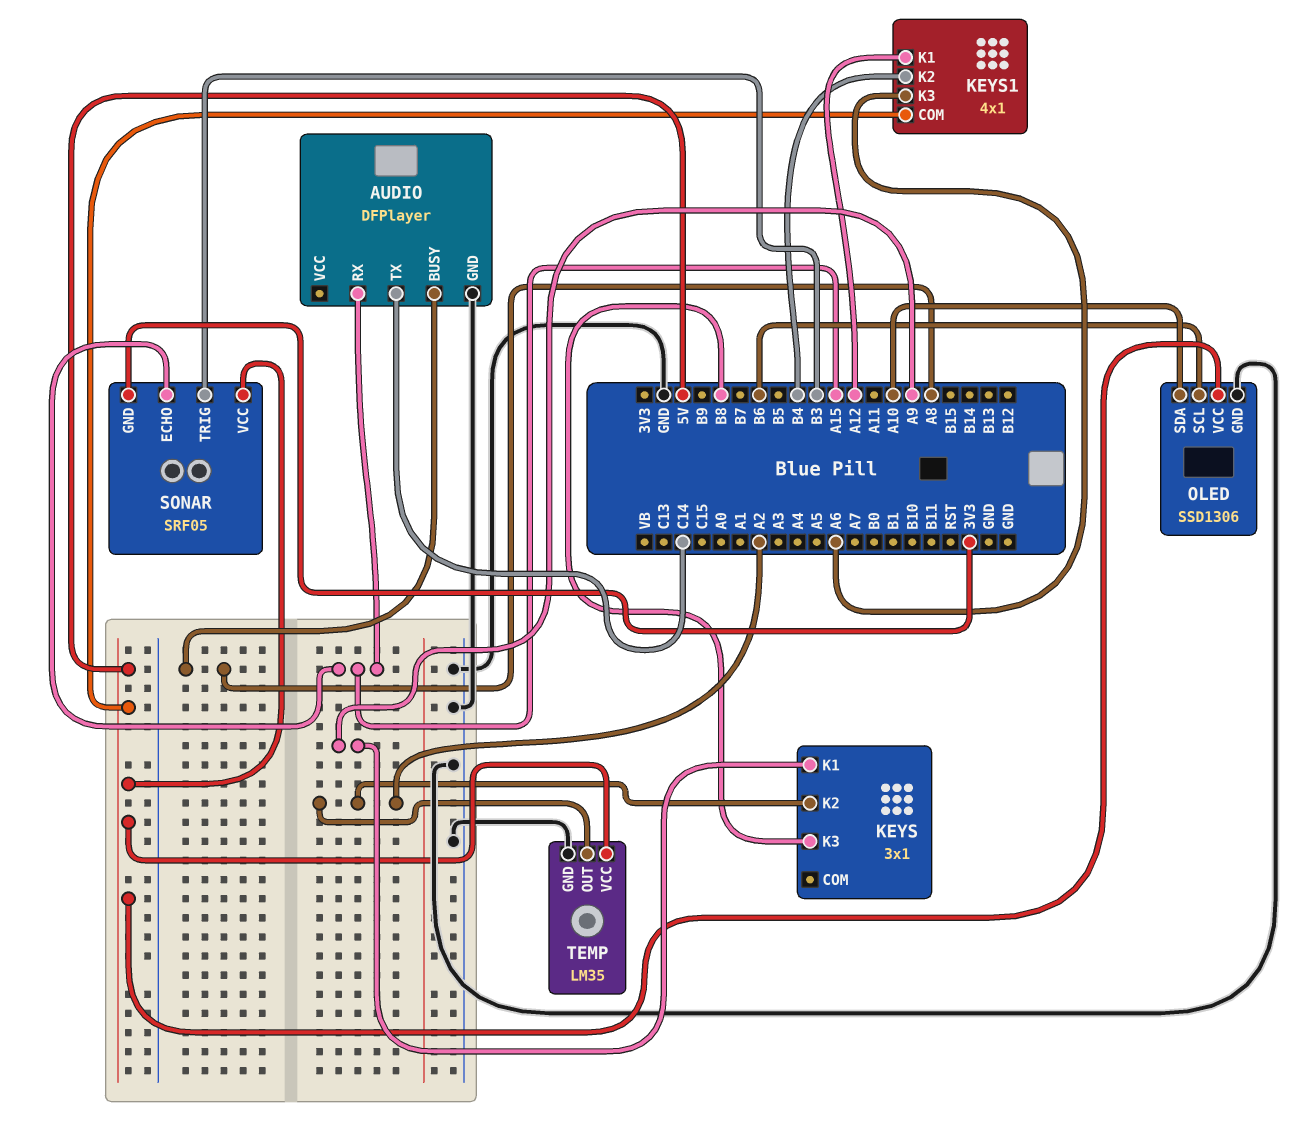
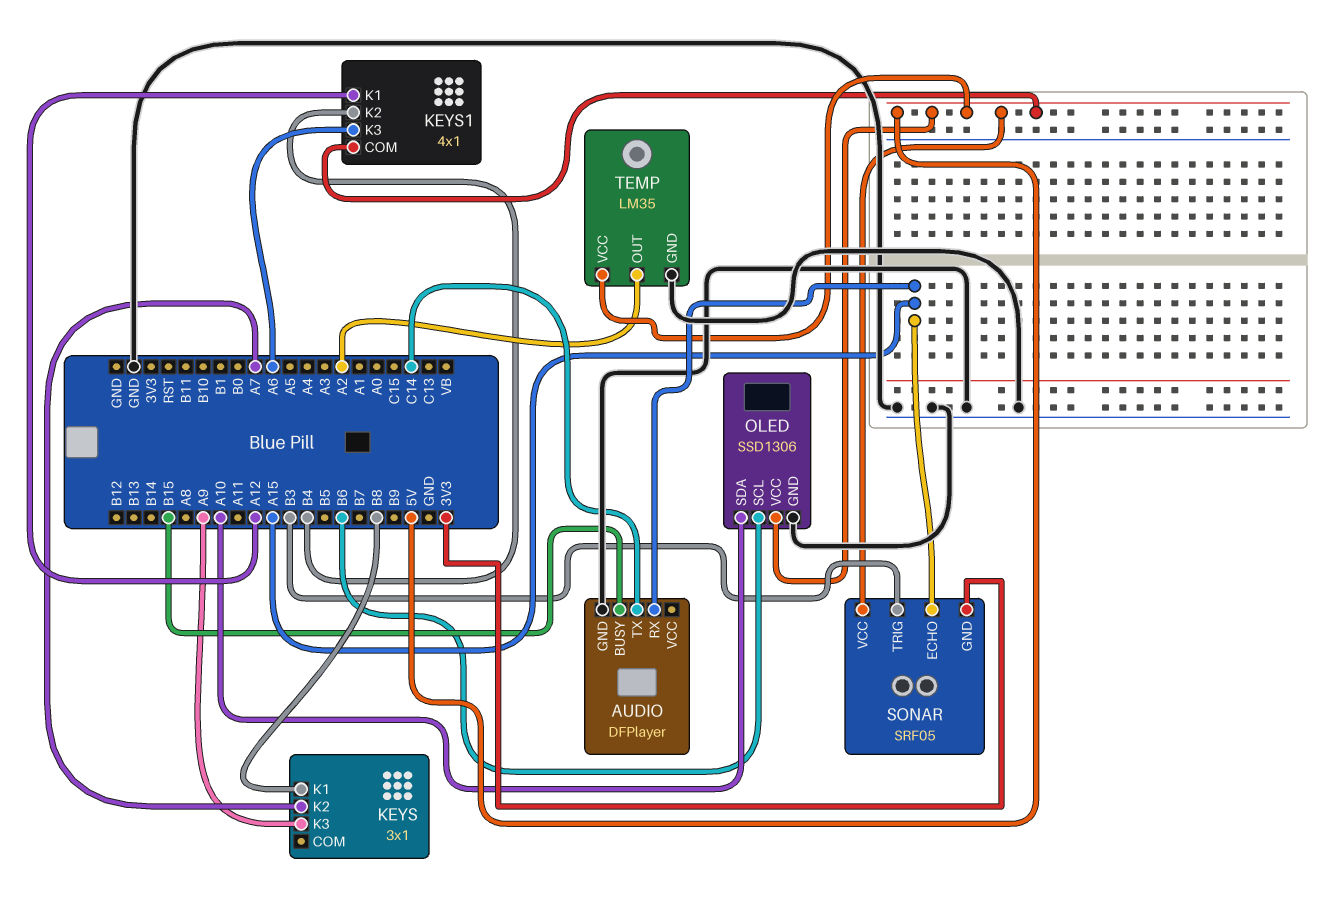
AUDIO pin BUSY: A8 -> B15
KEYS pin K1: A9 -> B8
KEYS pin K2: A2 -> A7
KEYS pin K3: B8 -> A9

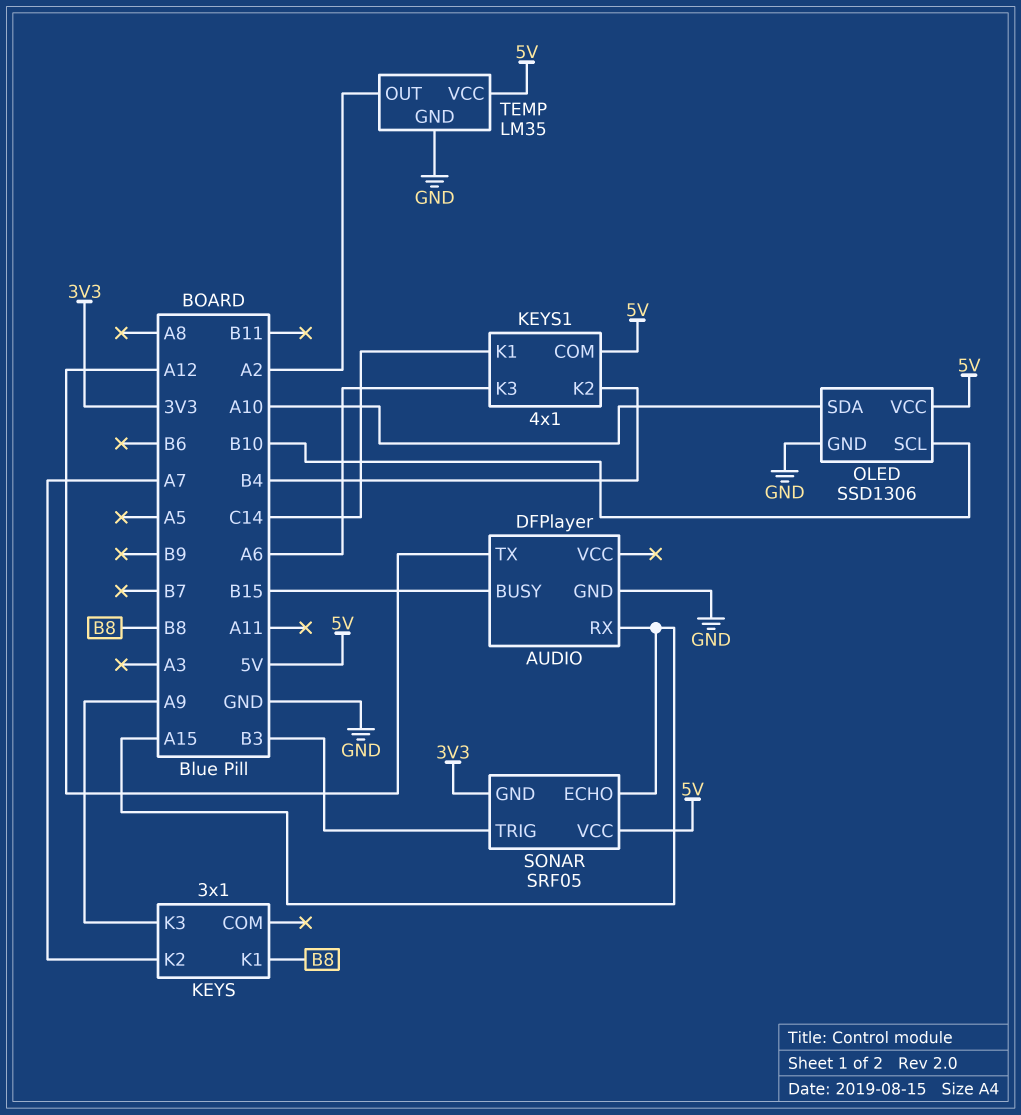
AUDIO pin TX: C14 -> A12
KEYS1 pin K1: A12 -> C14
OLED pin SCL: B6 -> B10

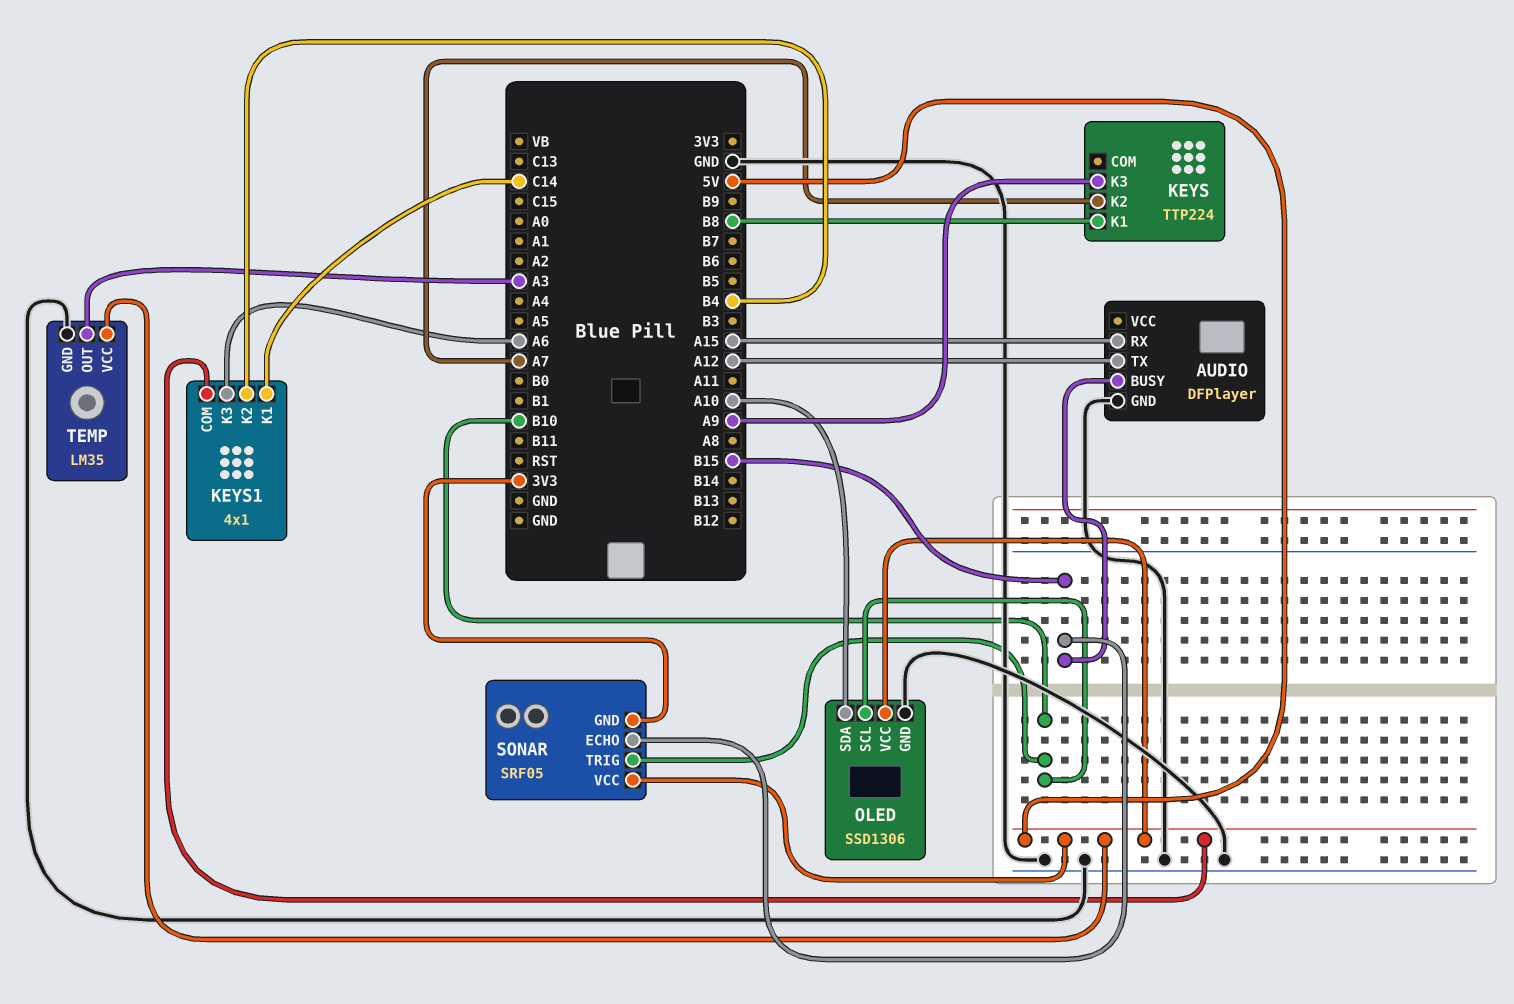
KEYS: 3x1 -> TTP224
SONAR pin ECHO: A15 -> B15
SONAR pin TRIG: B3 -> B10
TEMP pin OUT: A2 -> A3

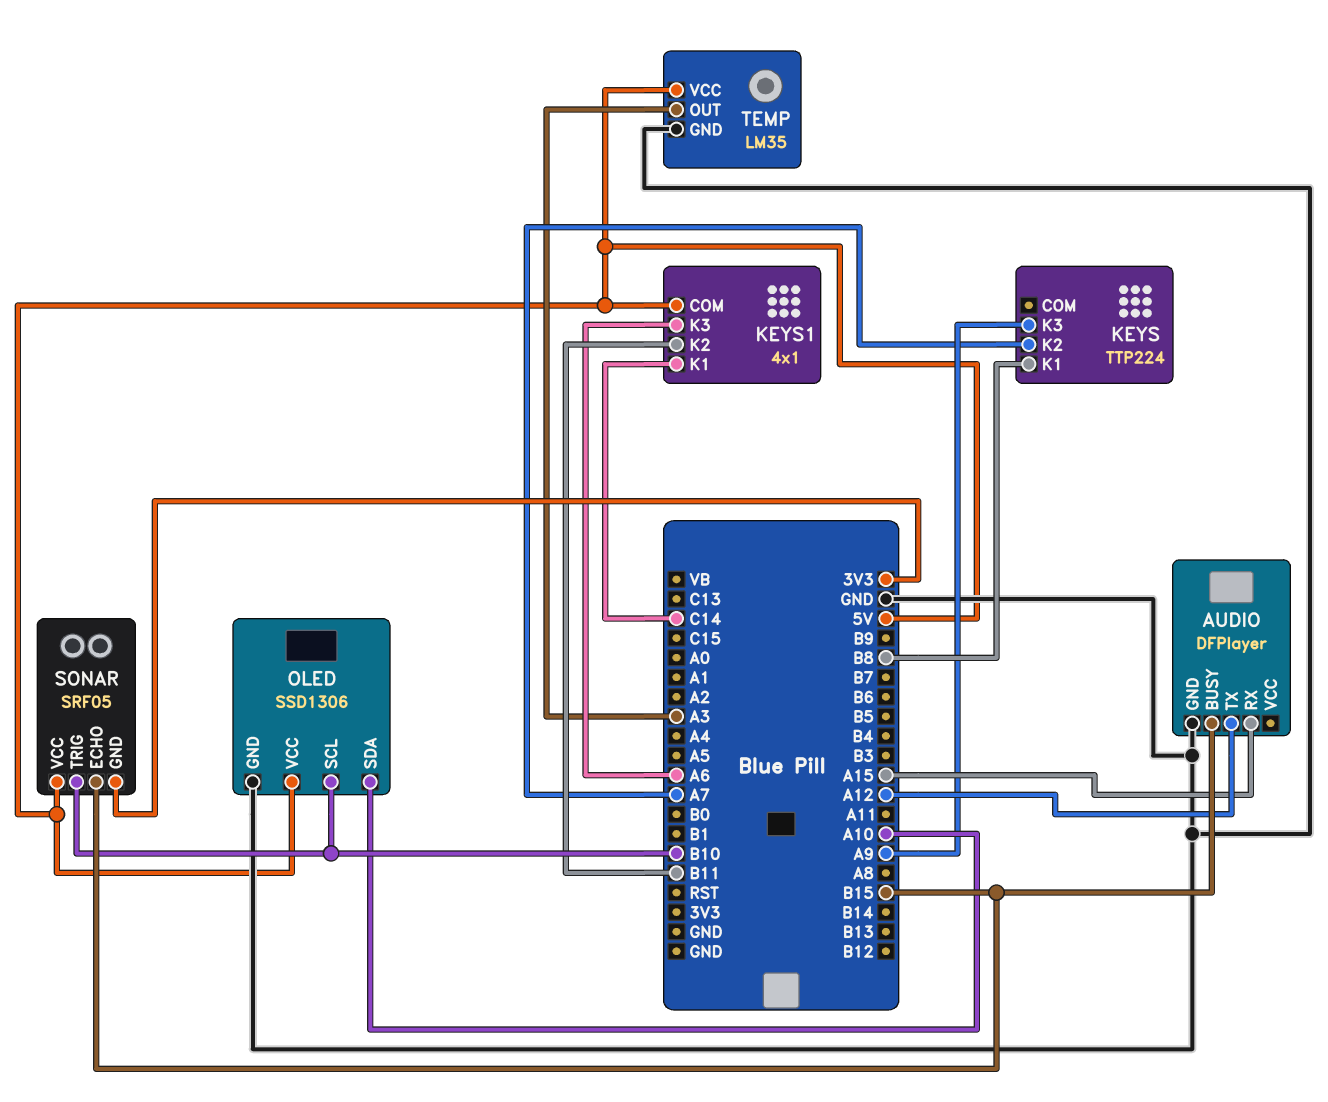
KEYS1 pin K2: B4 -> B11

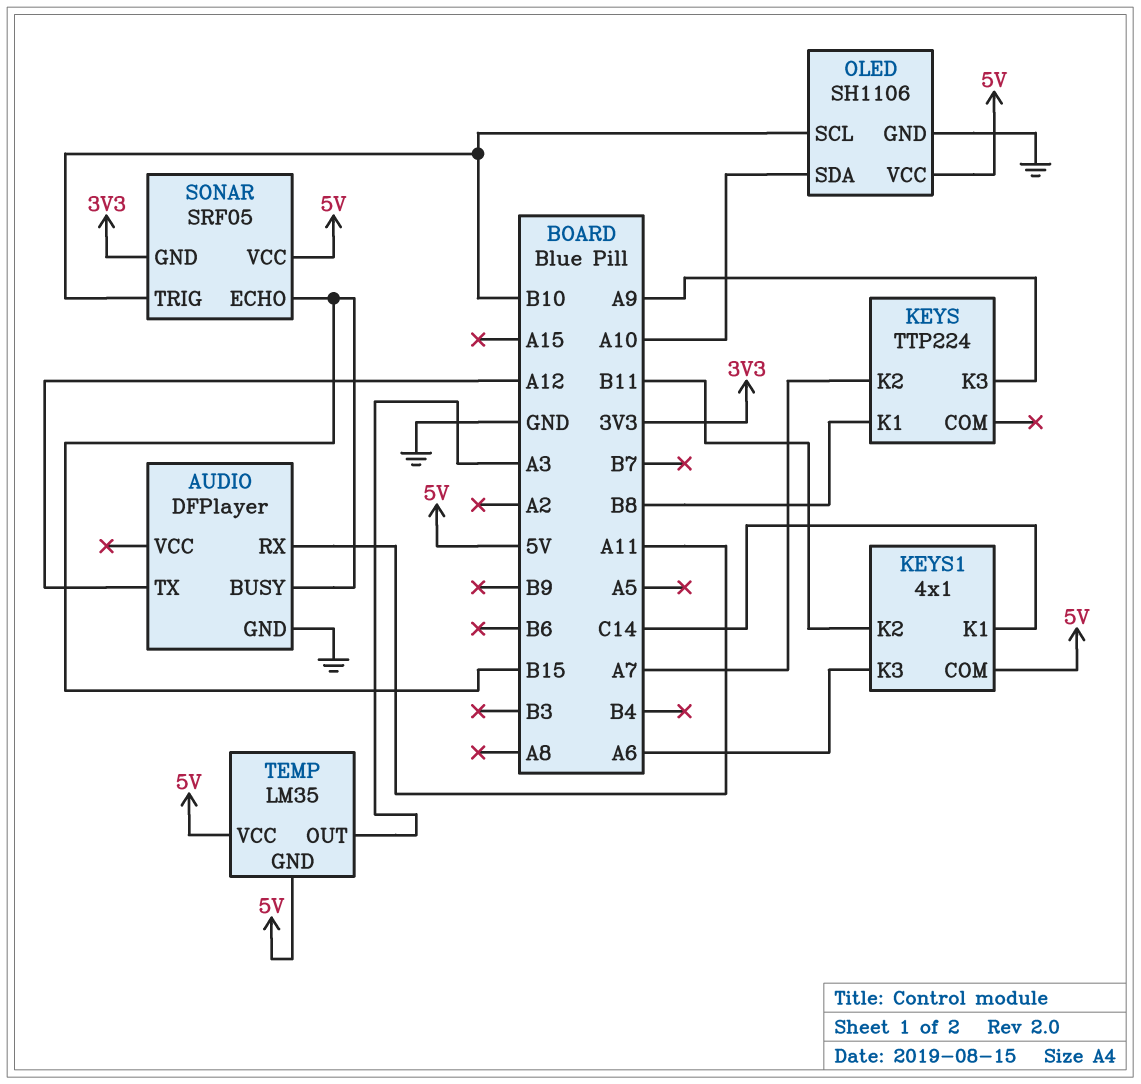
AUDIO pin RX: A15 -> A11
OLED: SSD1306 -> SH1106
TEMP pin GND: GND -> 5V

